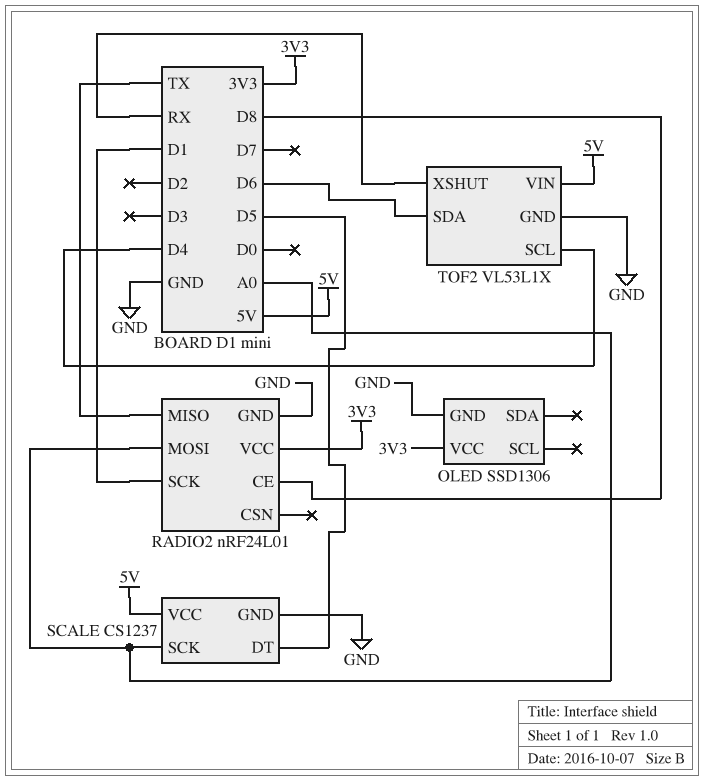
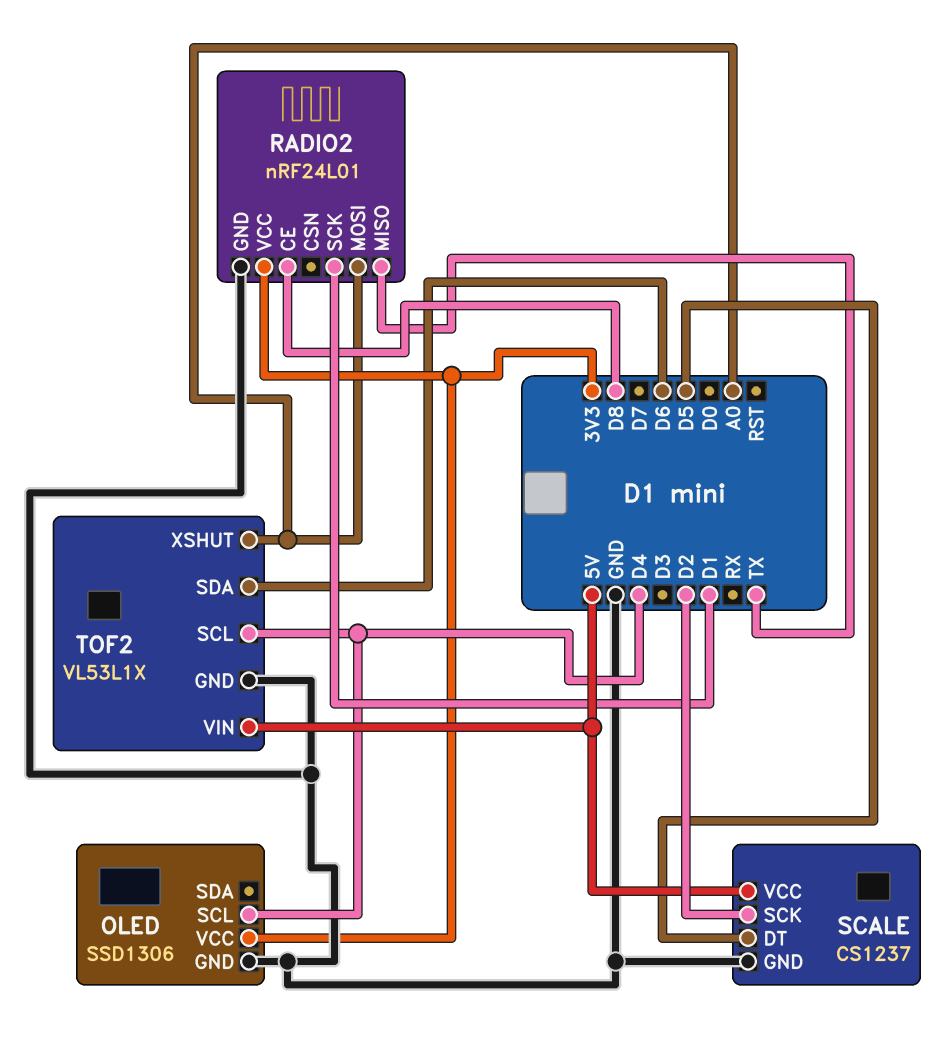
OLED pin SCL: none -> D4
SCALE pin SCK: A0 -> D2
TOF2 pin XSHUT: RX -> A0

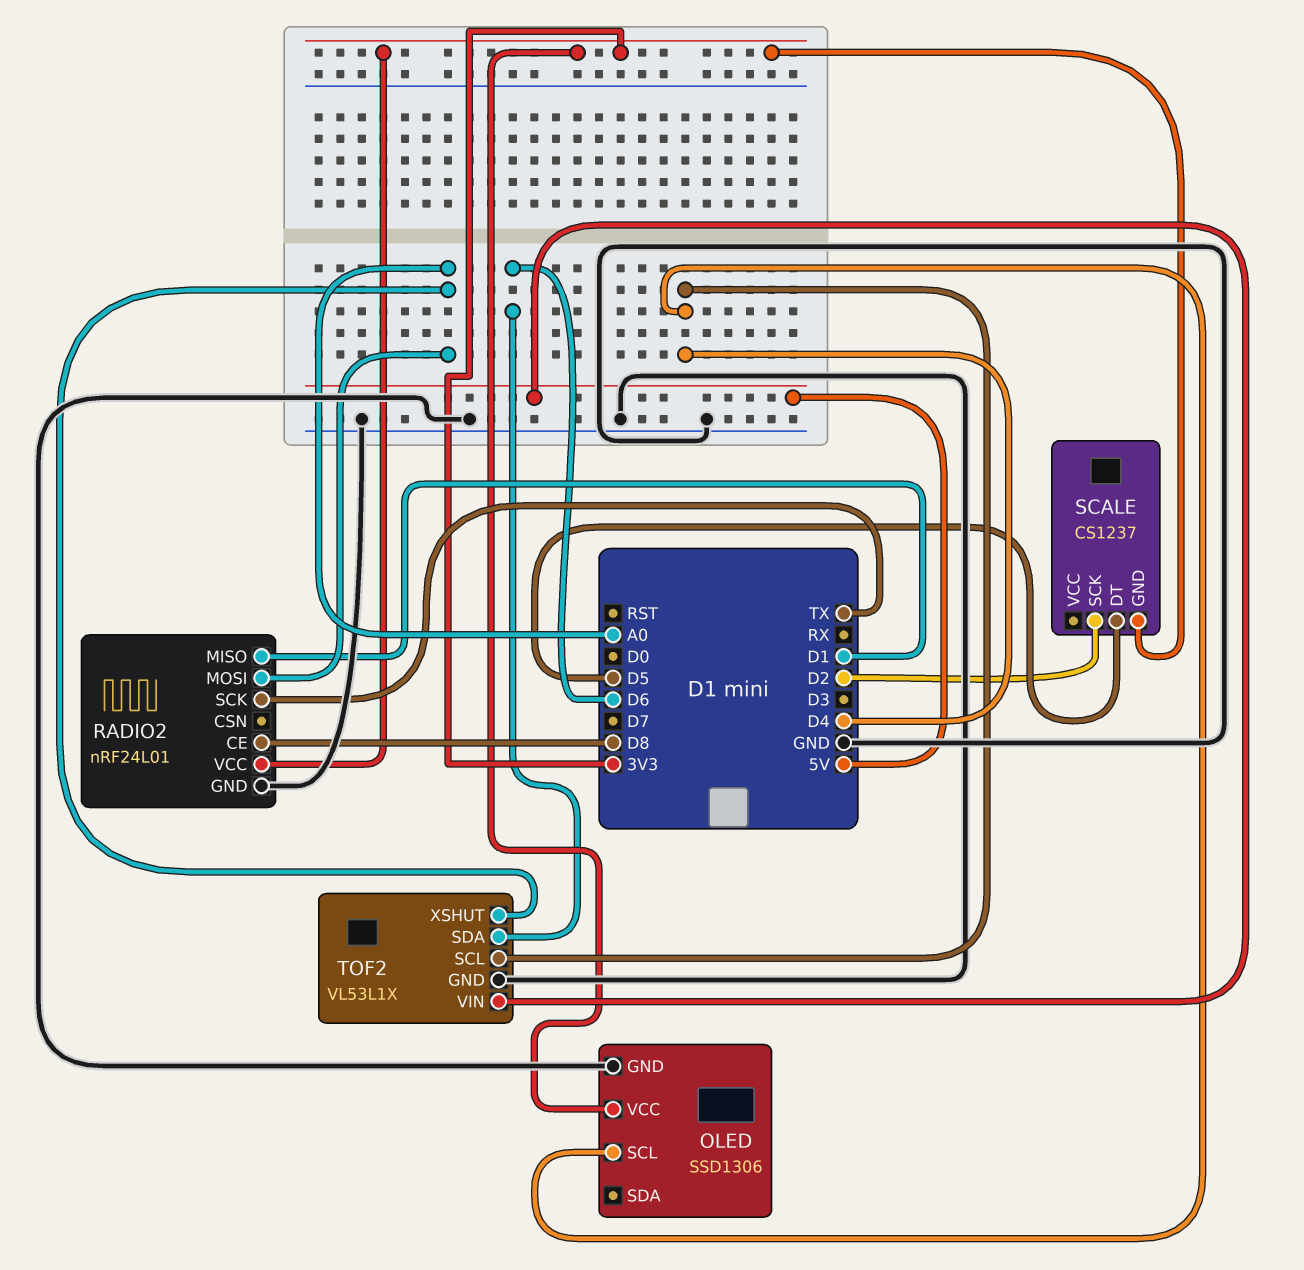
RADIO2 pin MISO: TX -> D1
RADIO2 pin SCK: D1 -> TX
SCALE pin GND: GND -> 3V3
SCALE pin VCC: 5V -> none

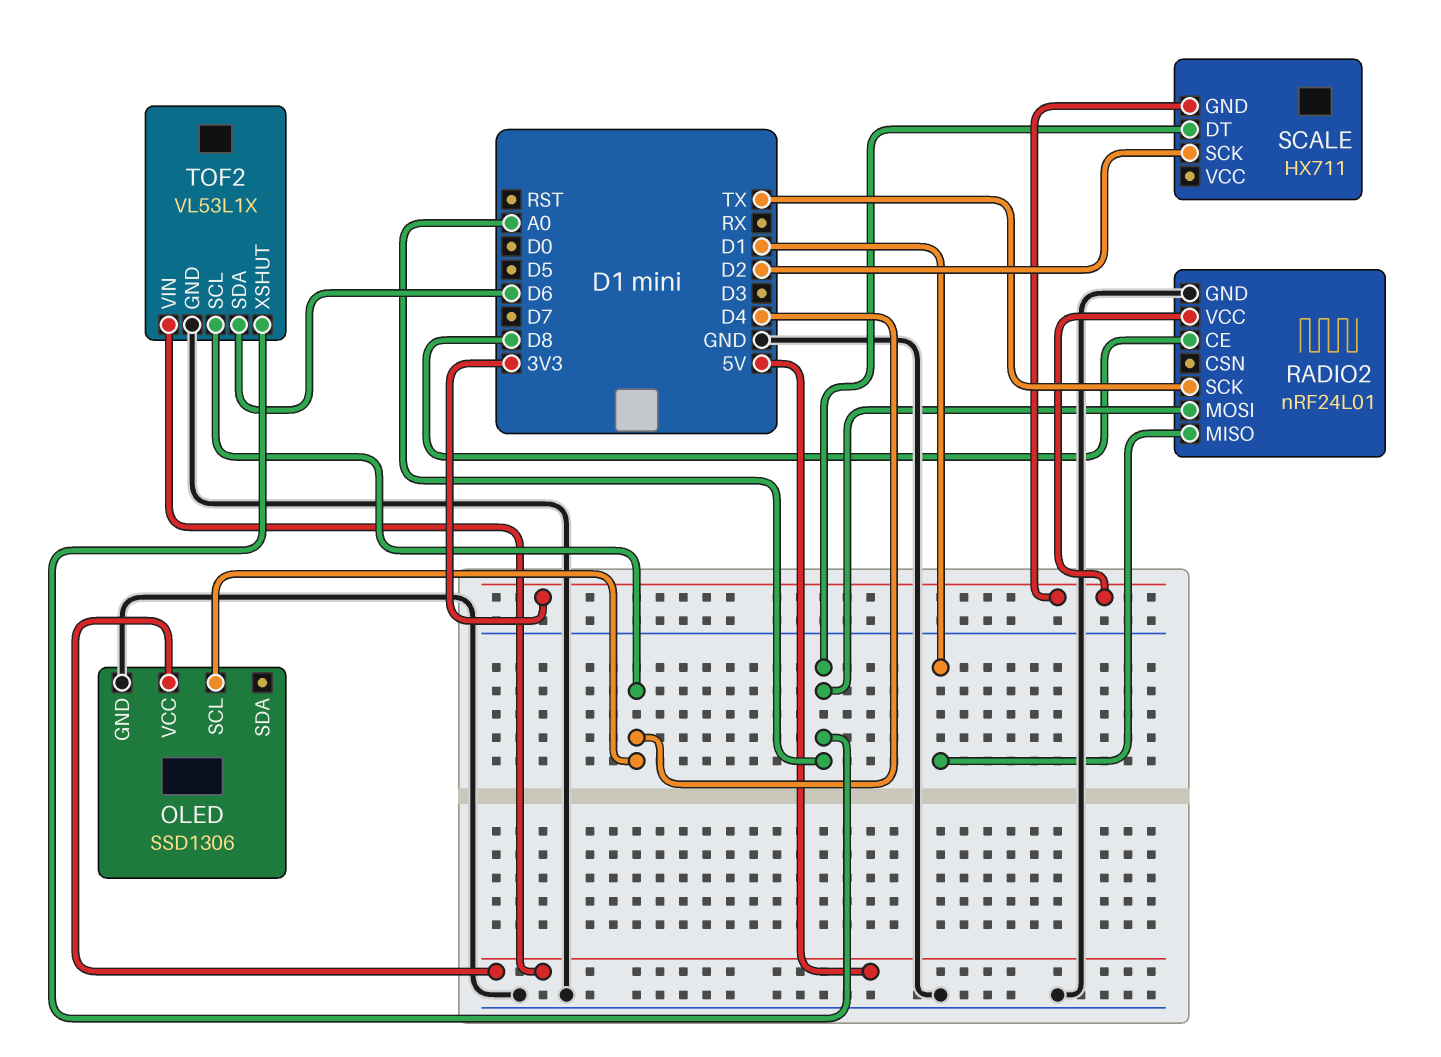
OLED pin VCC: 3V3 -> 5V
SCALE: CS1237 -> HX711
SCALE pin DT: D5 -> A0

